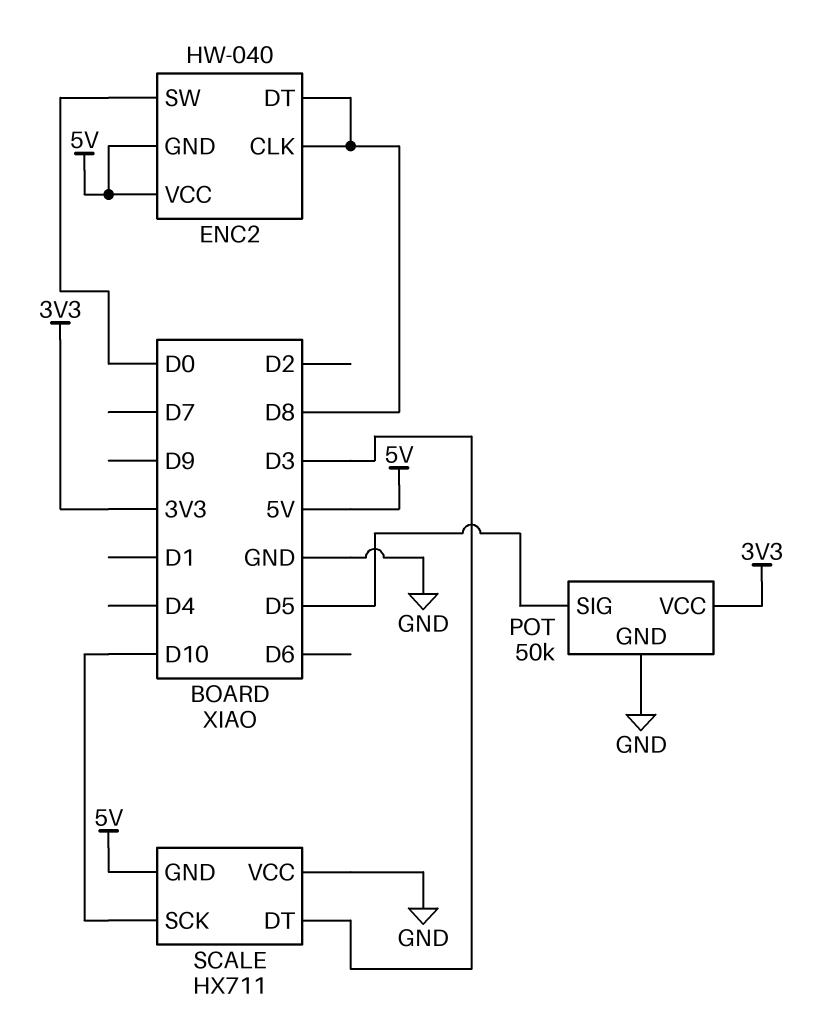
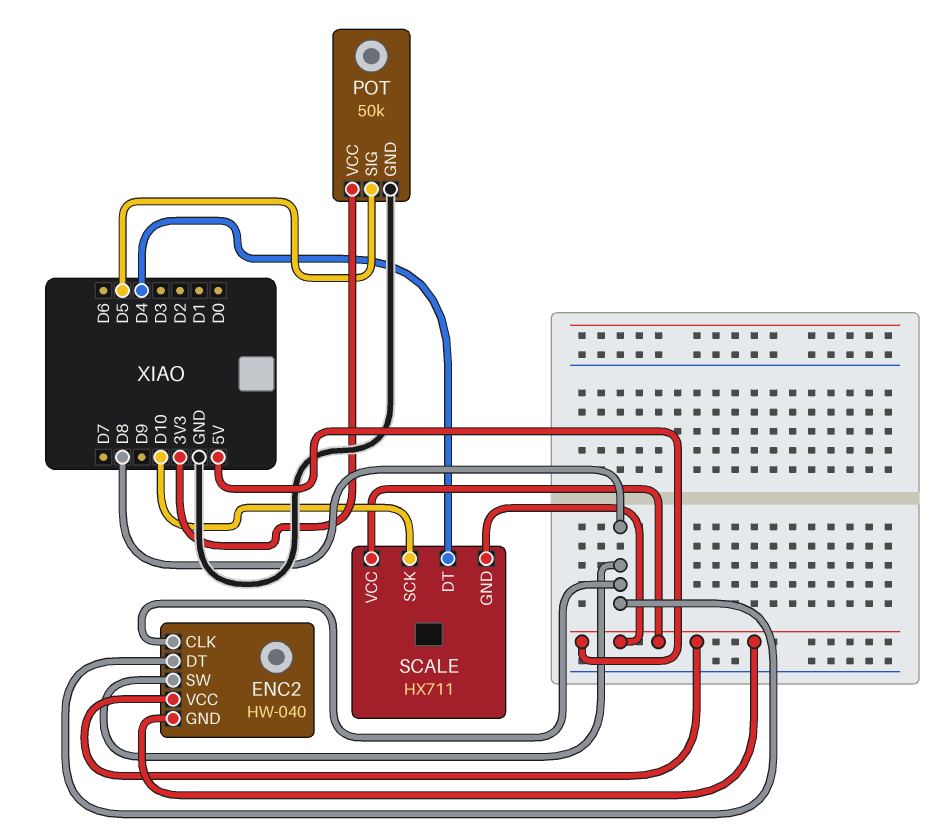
ENC2 pin SW: D0 -> D8
SCALE pin DT: D3 -> D4
SCALE pin VCC: GND -> 5V

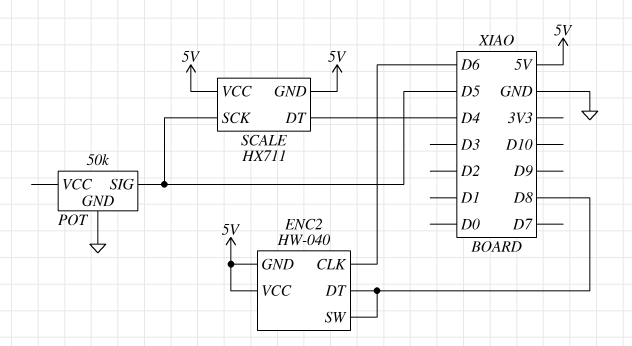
ENC2 pin CLK: D8 -> D6
POT pin VCC: 3V3 -> none
SCALE pin SCK: D10 -> D5

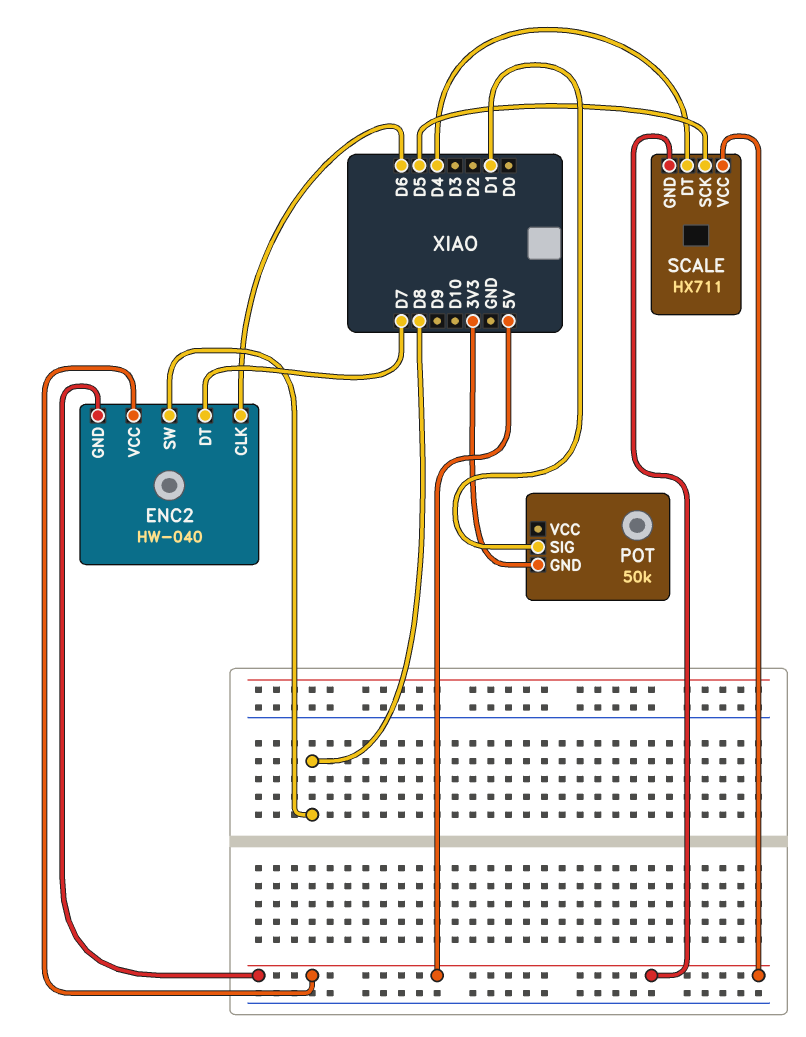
ENC2 pin DT: D8 -> D7
POT pin GND: GND -> 3V3
POT pin SIG: D5 -> D1

